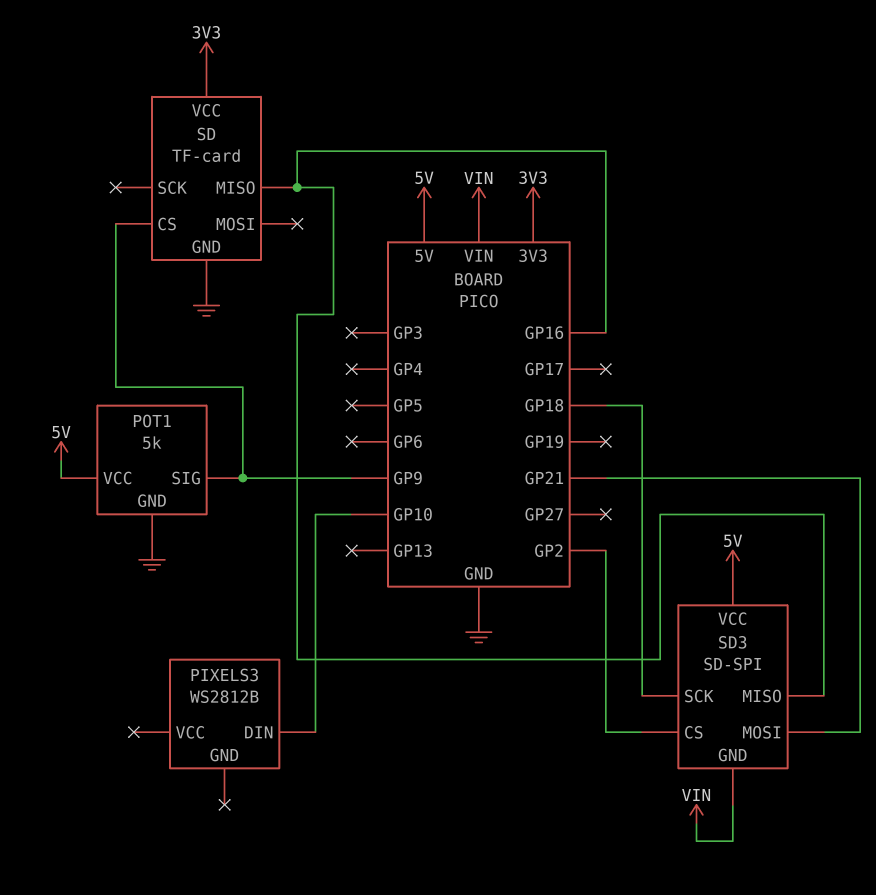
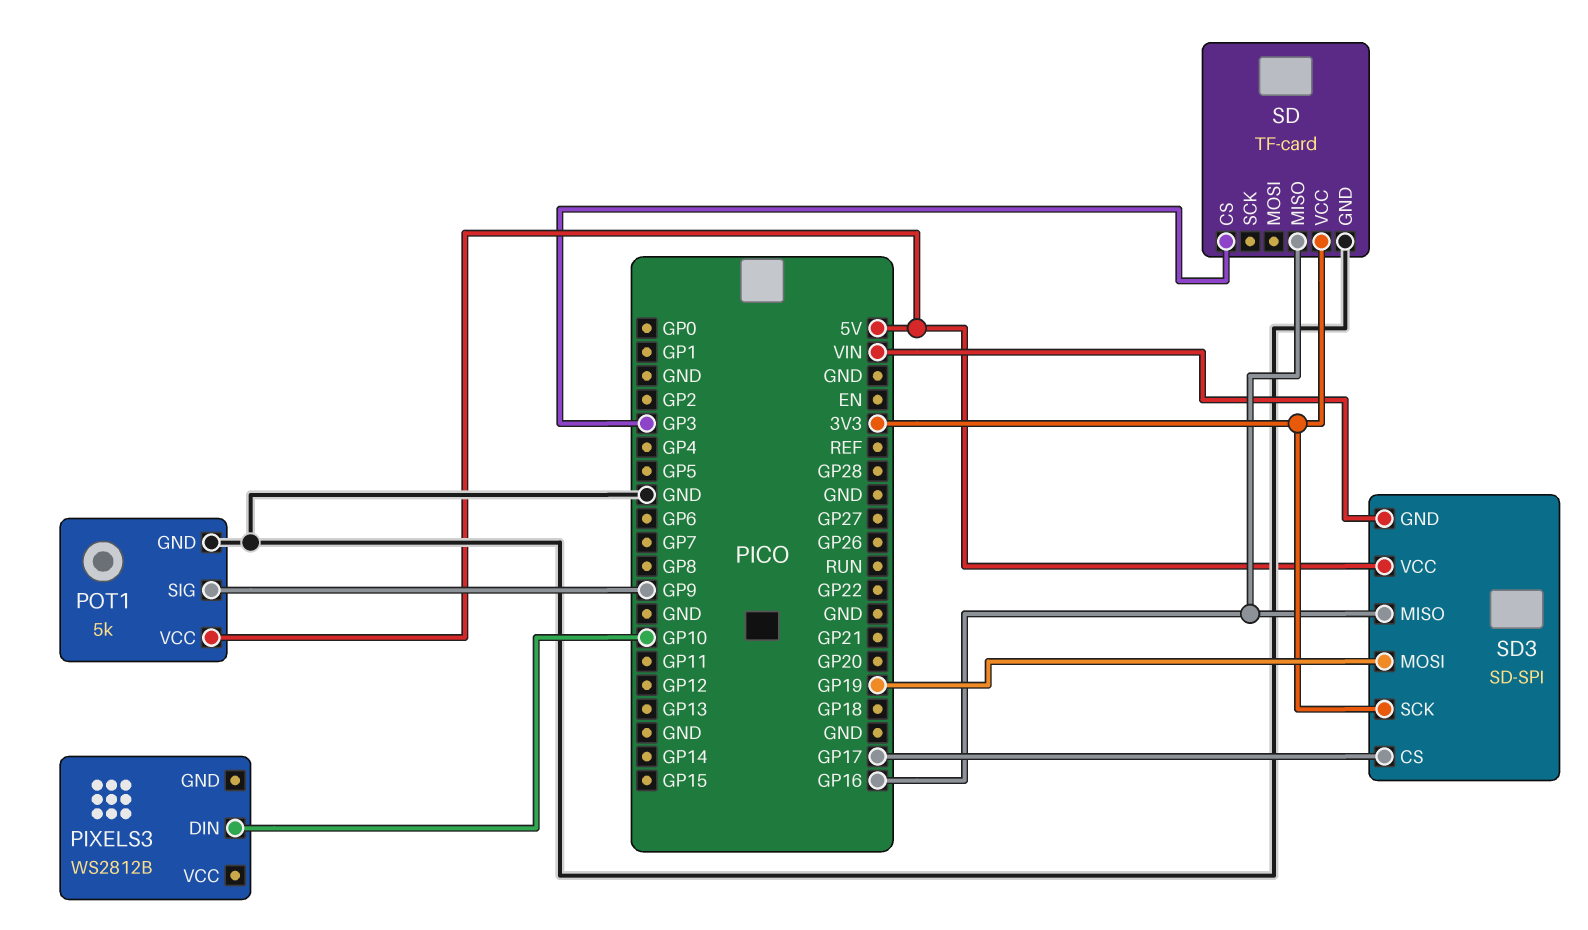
SD pin CS: GP9 -> GP3
SD3 pin CS: GP2 -> GP17
SD3 pin MOSI: GP21 -> GP19
SD3 pin SCK: GP18 -> 3V3

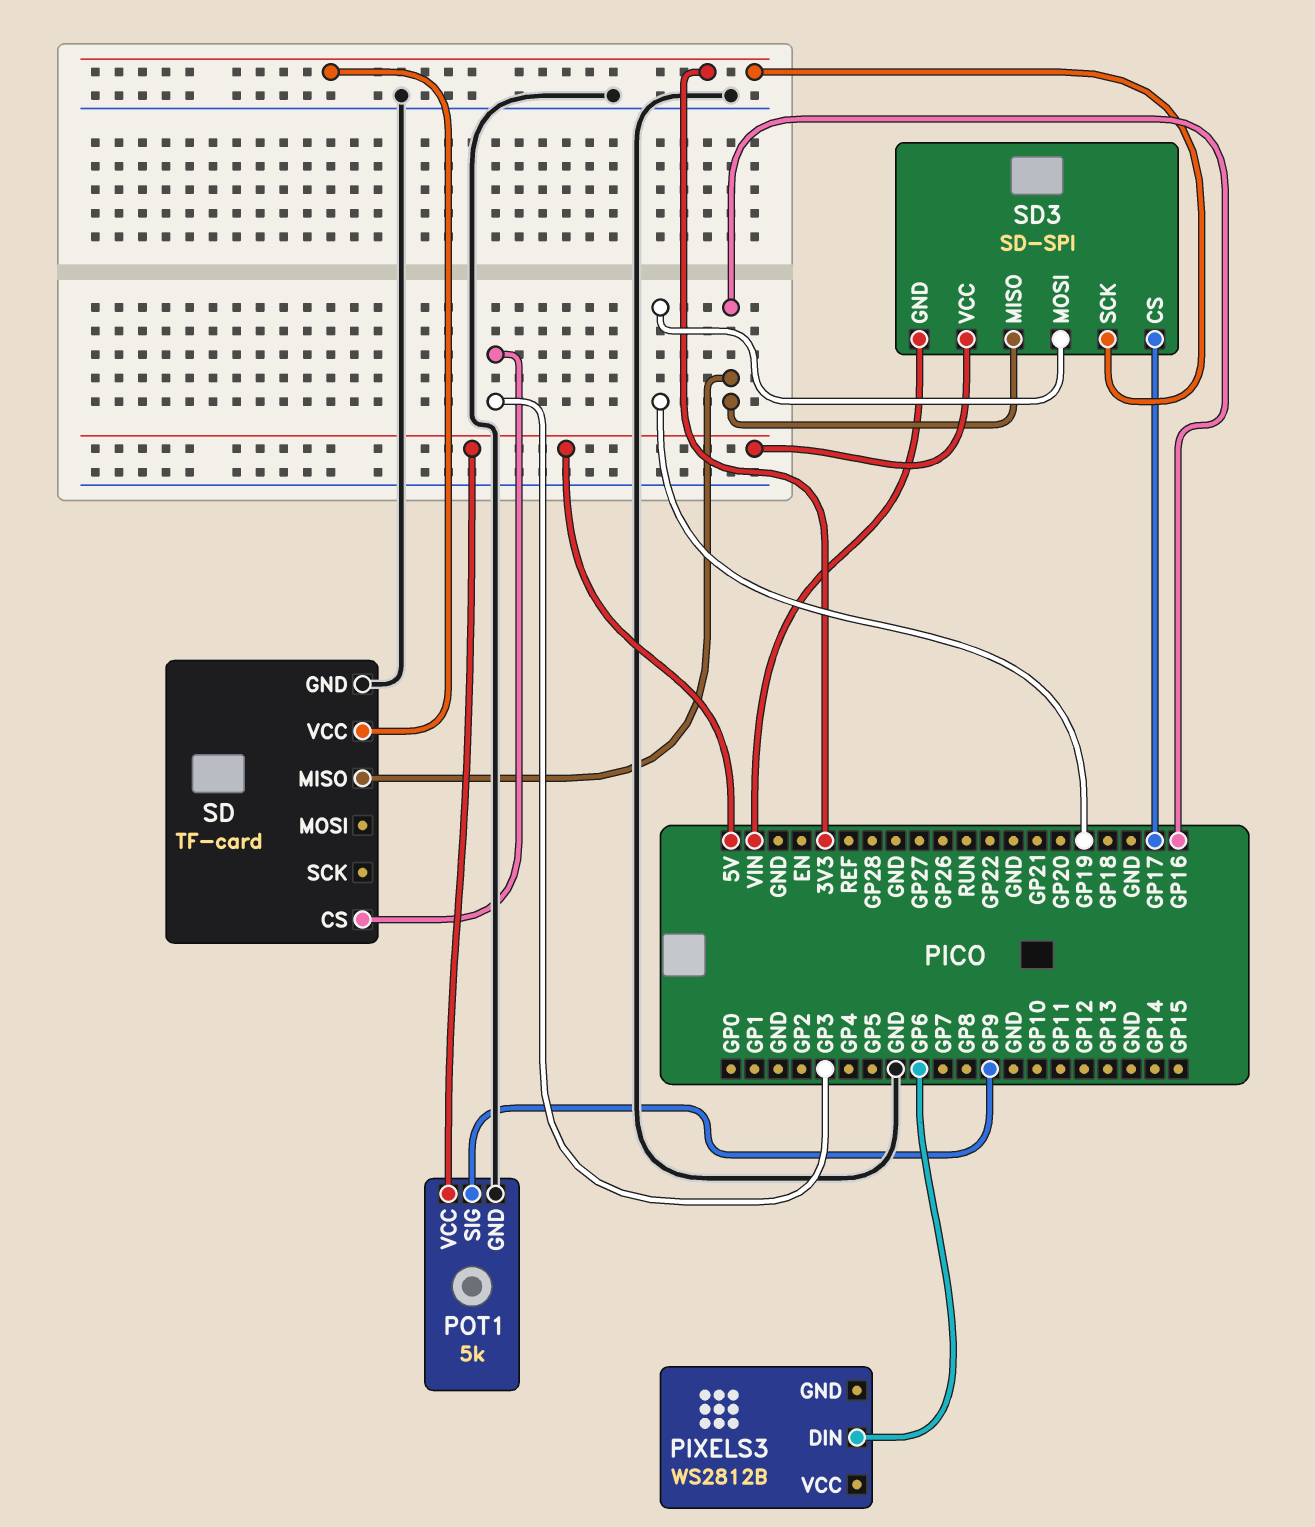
PIXELS3 pin DIN: GP10 -> GP6

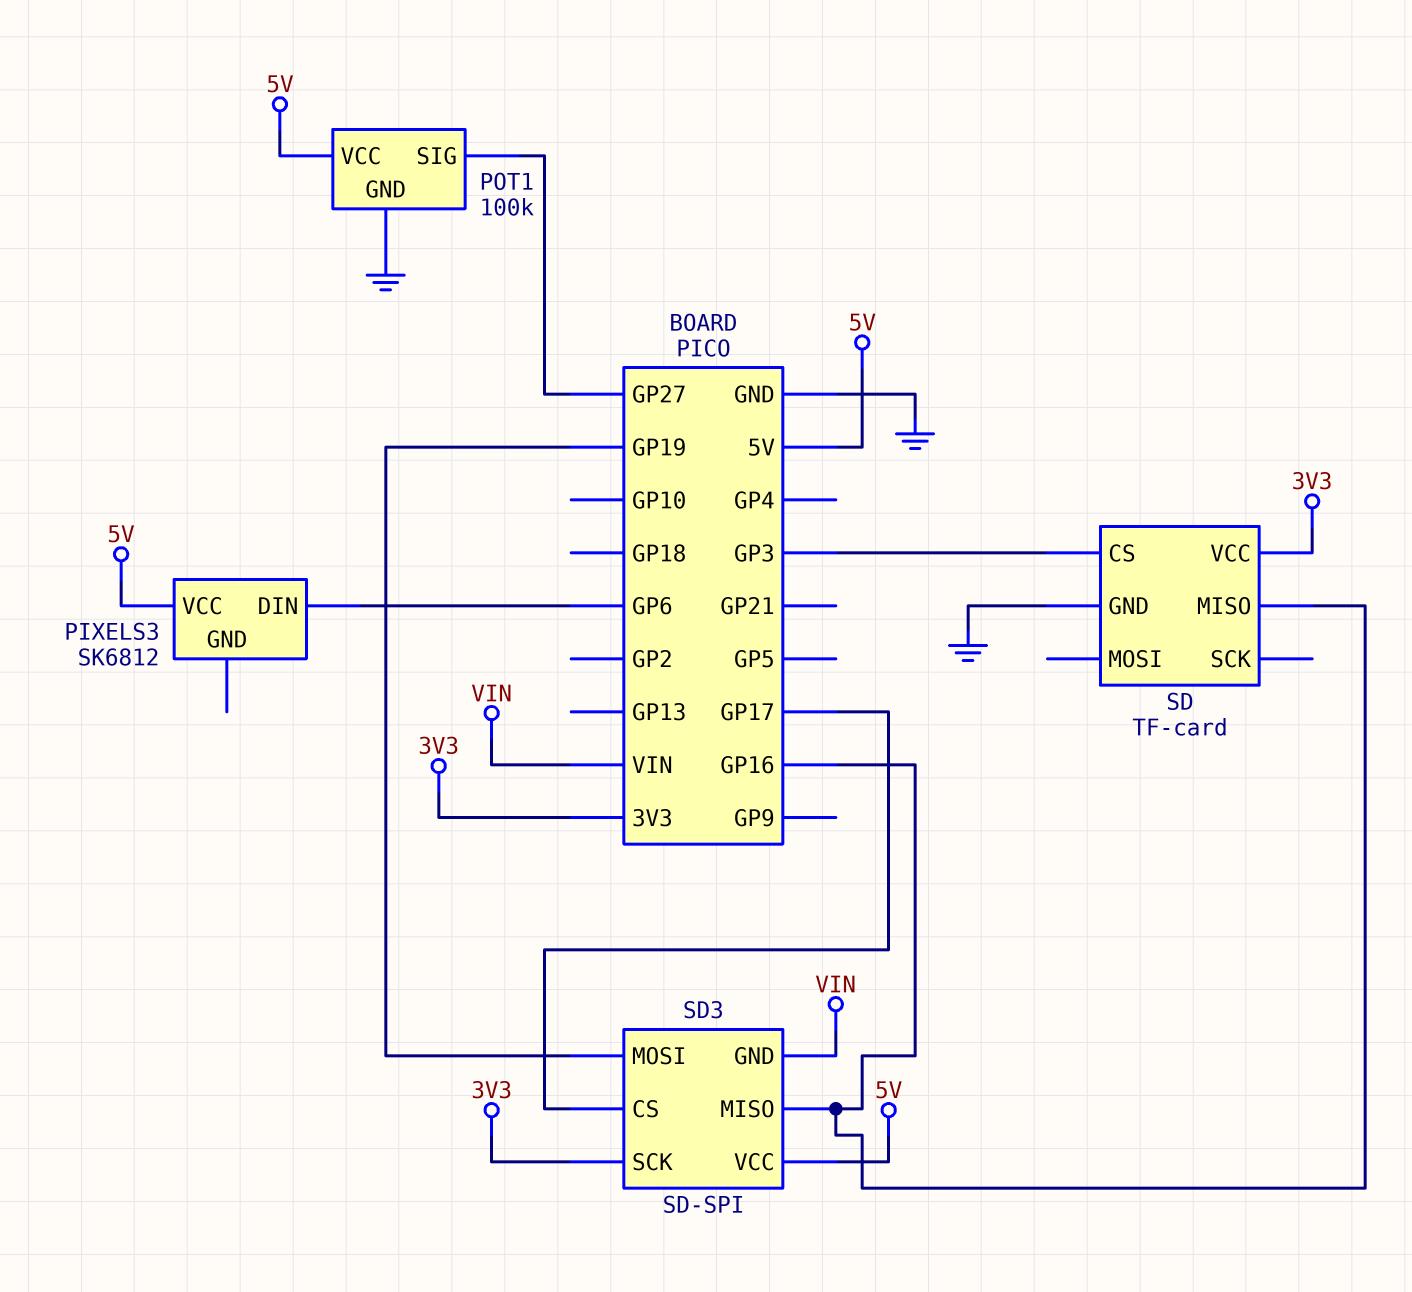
PIXELS3: WS2812B -> SK6812
PIXELS3 pin VCC: none -> 5V
POT1: 5k -> 100k
POT1 pin SIG: GP9 -> GP27

